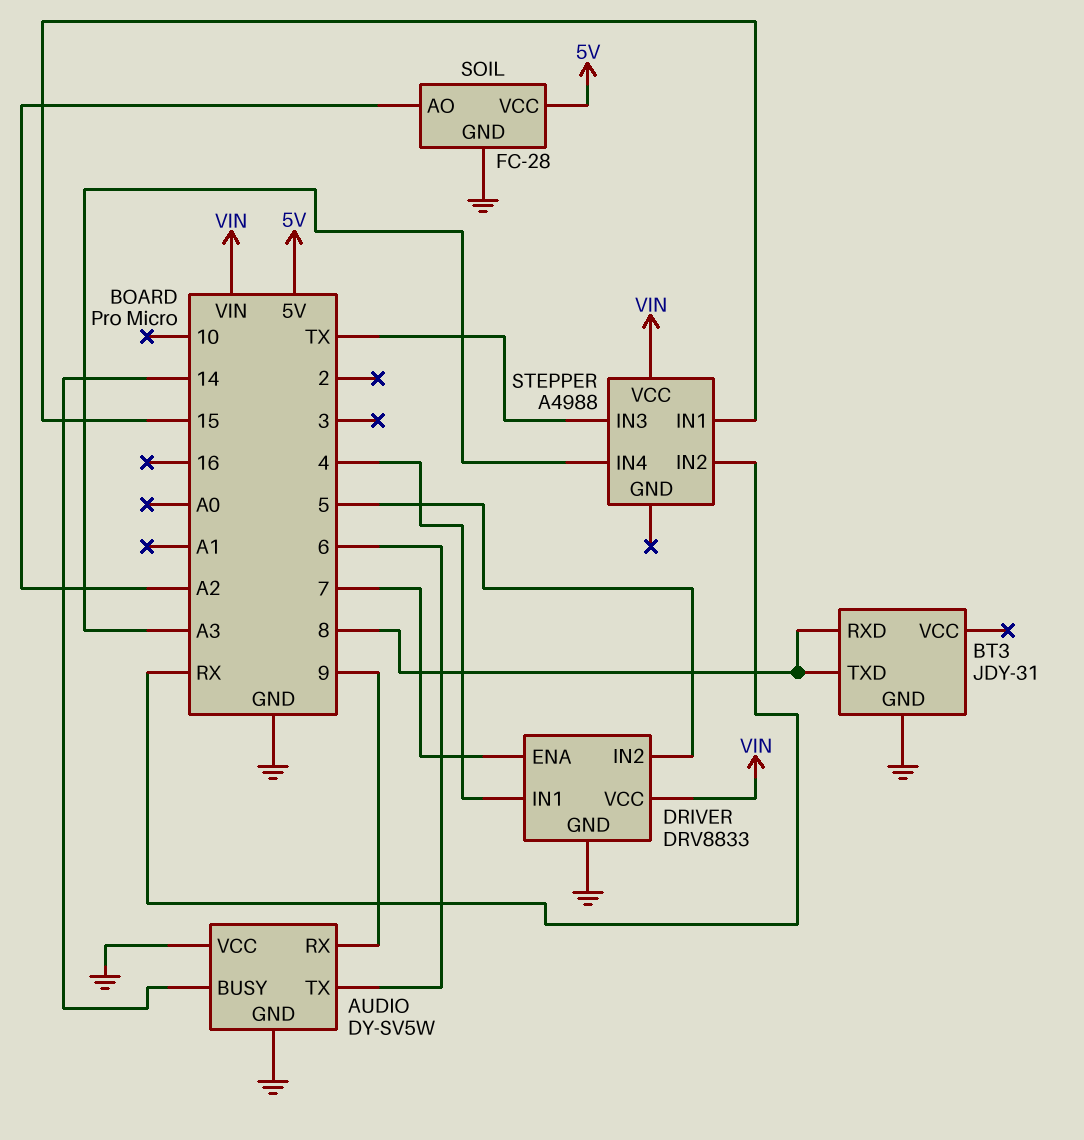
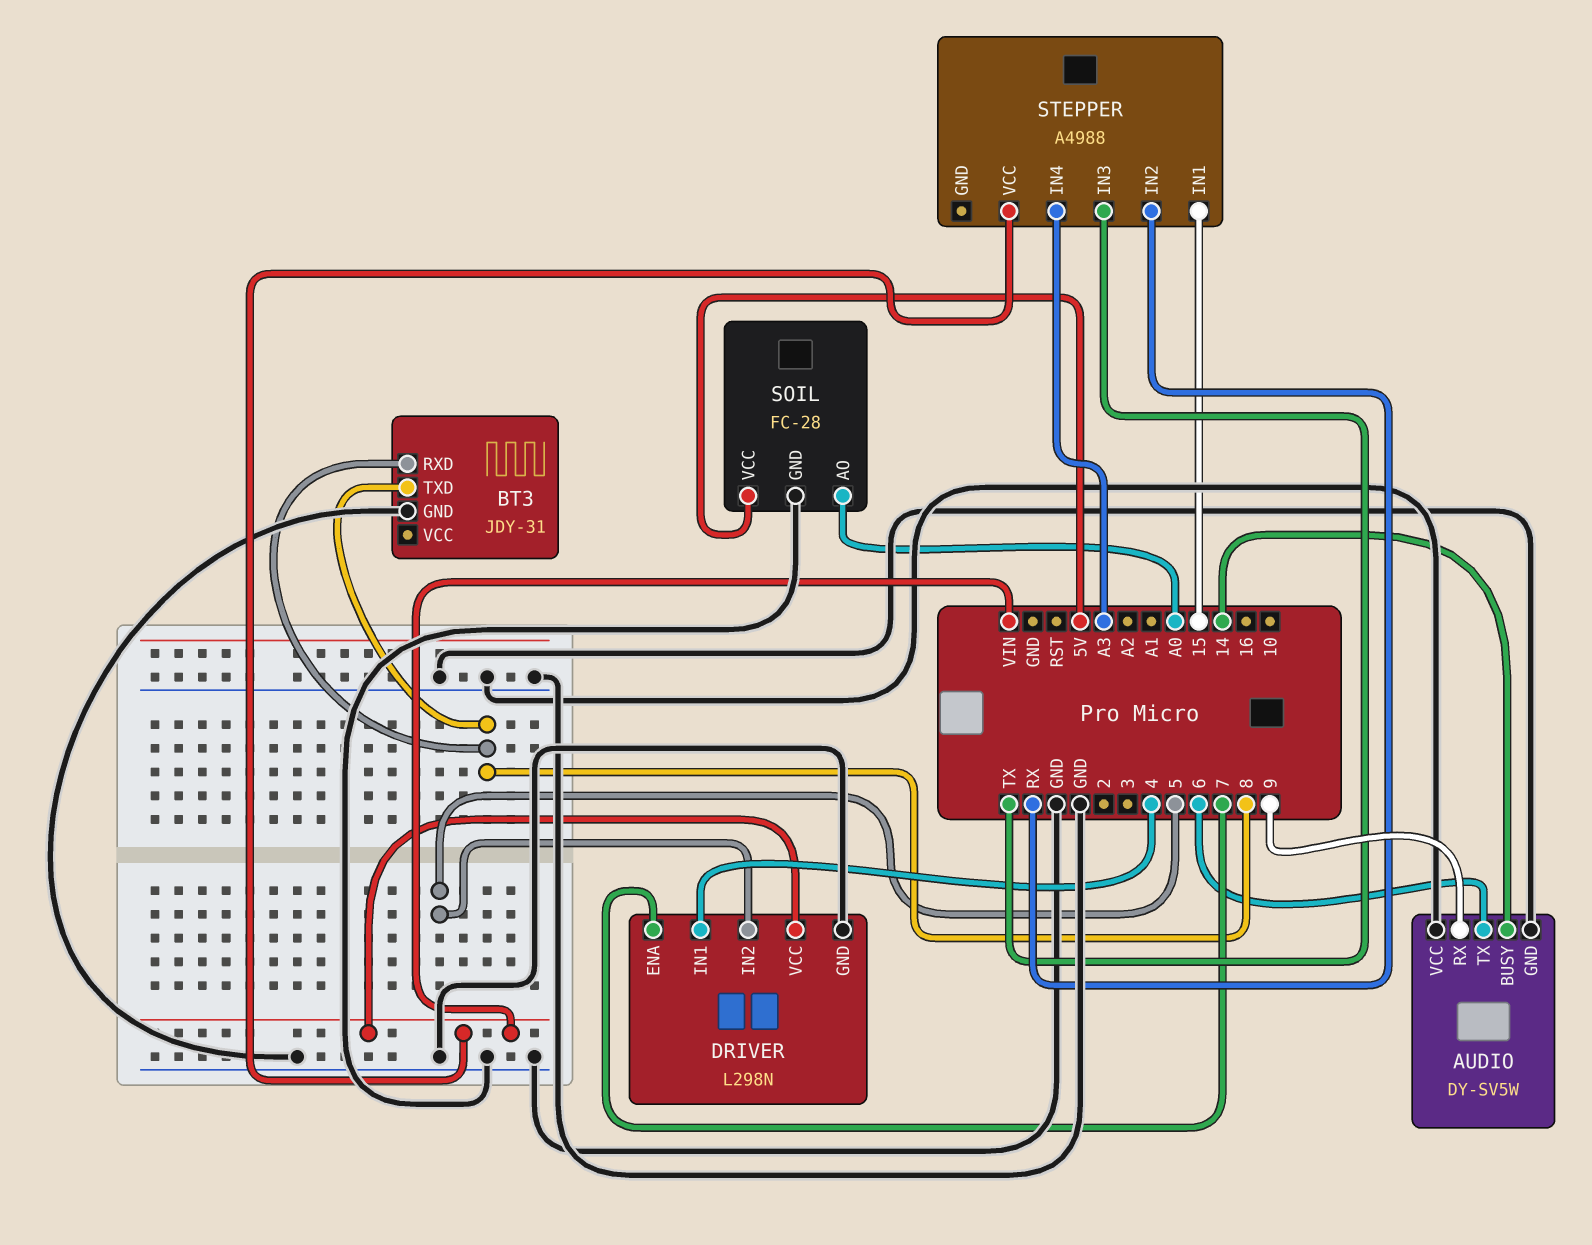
DRIVER: DRV8833 -> L298N
SOIL pin AO: A2 -> A0

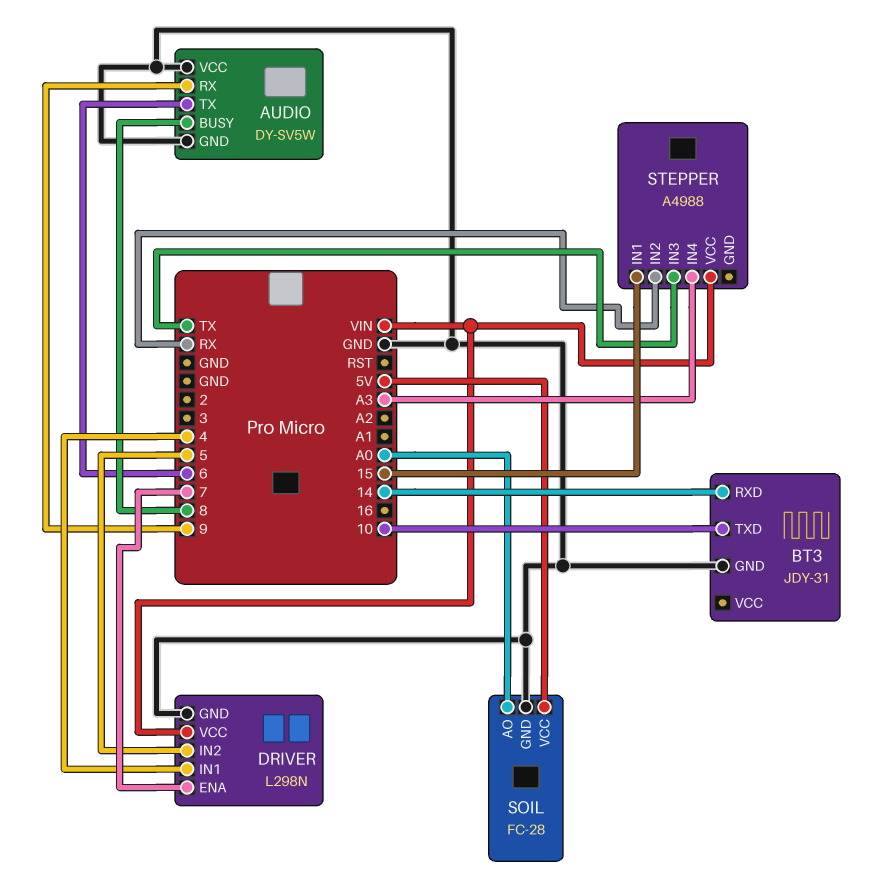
AUDIO pin BUSY: 14 -> 8
BT3 pin RXD: 8 -> 14
BT3 pin TXD: 8 -> 10

